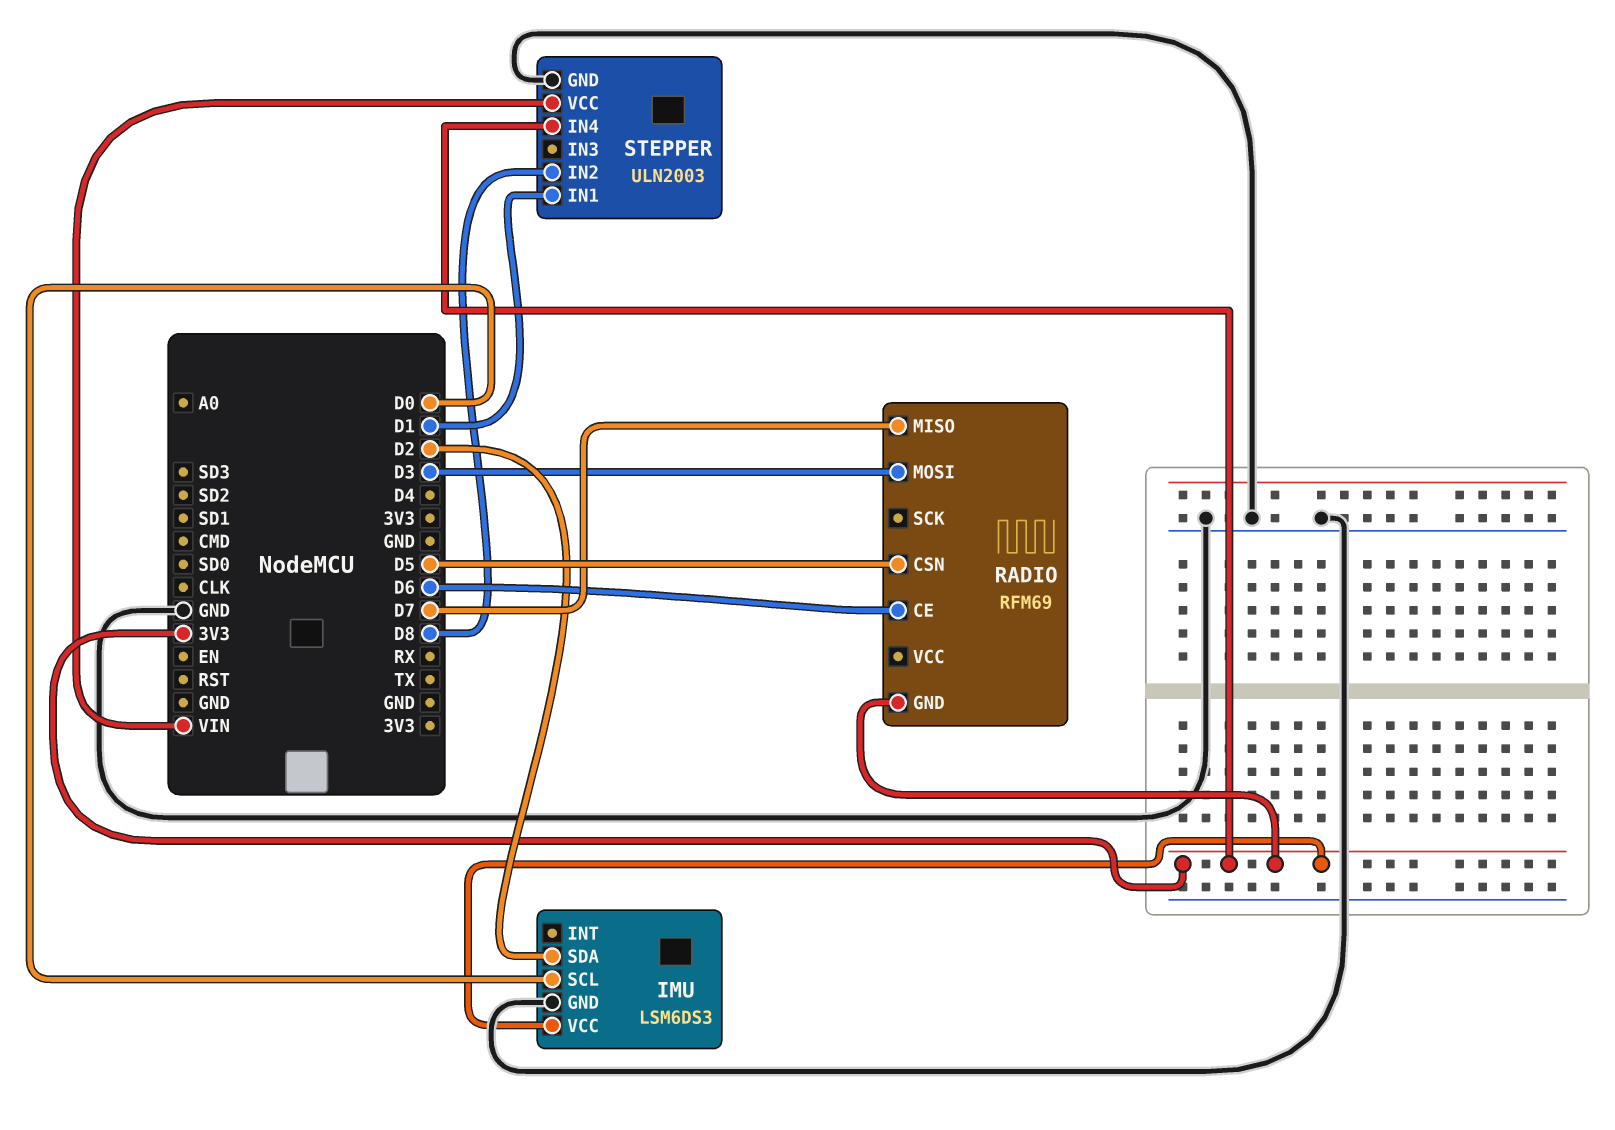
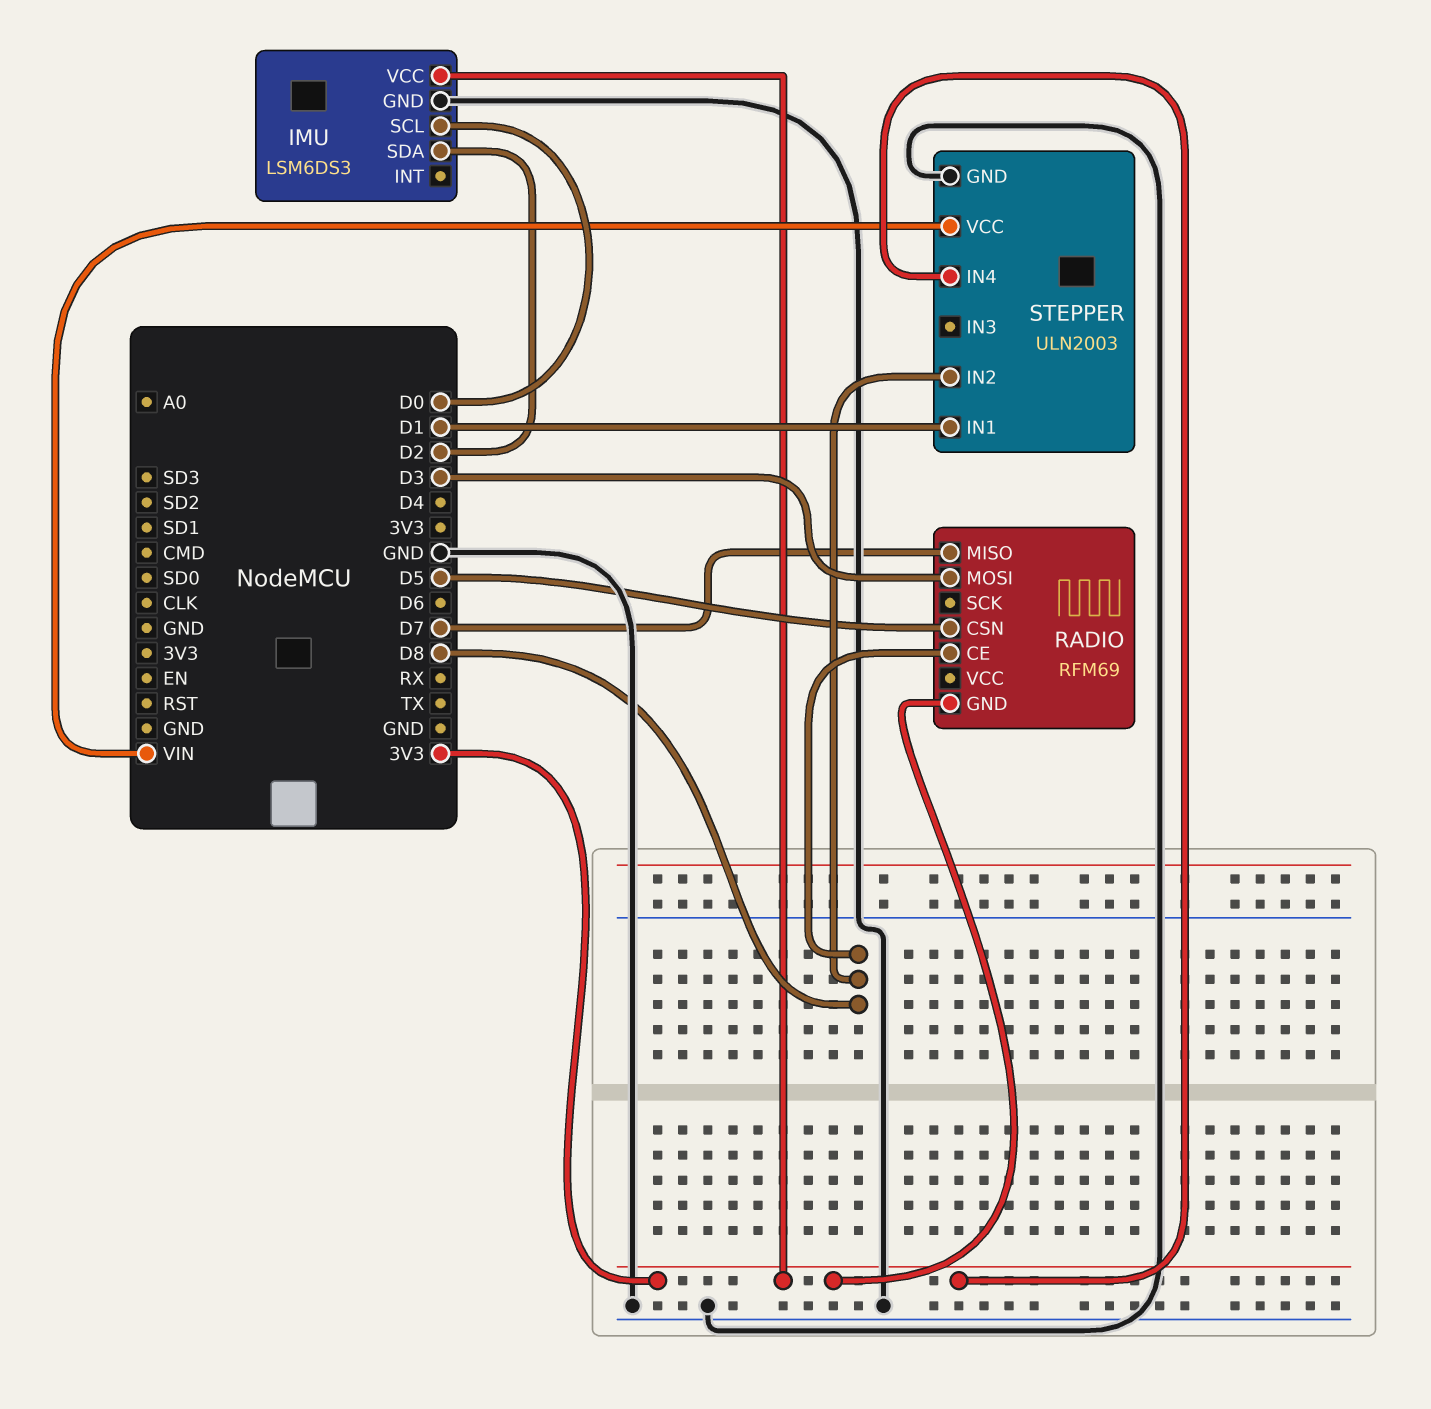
RADIO pin CE: D6 -> D8

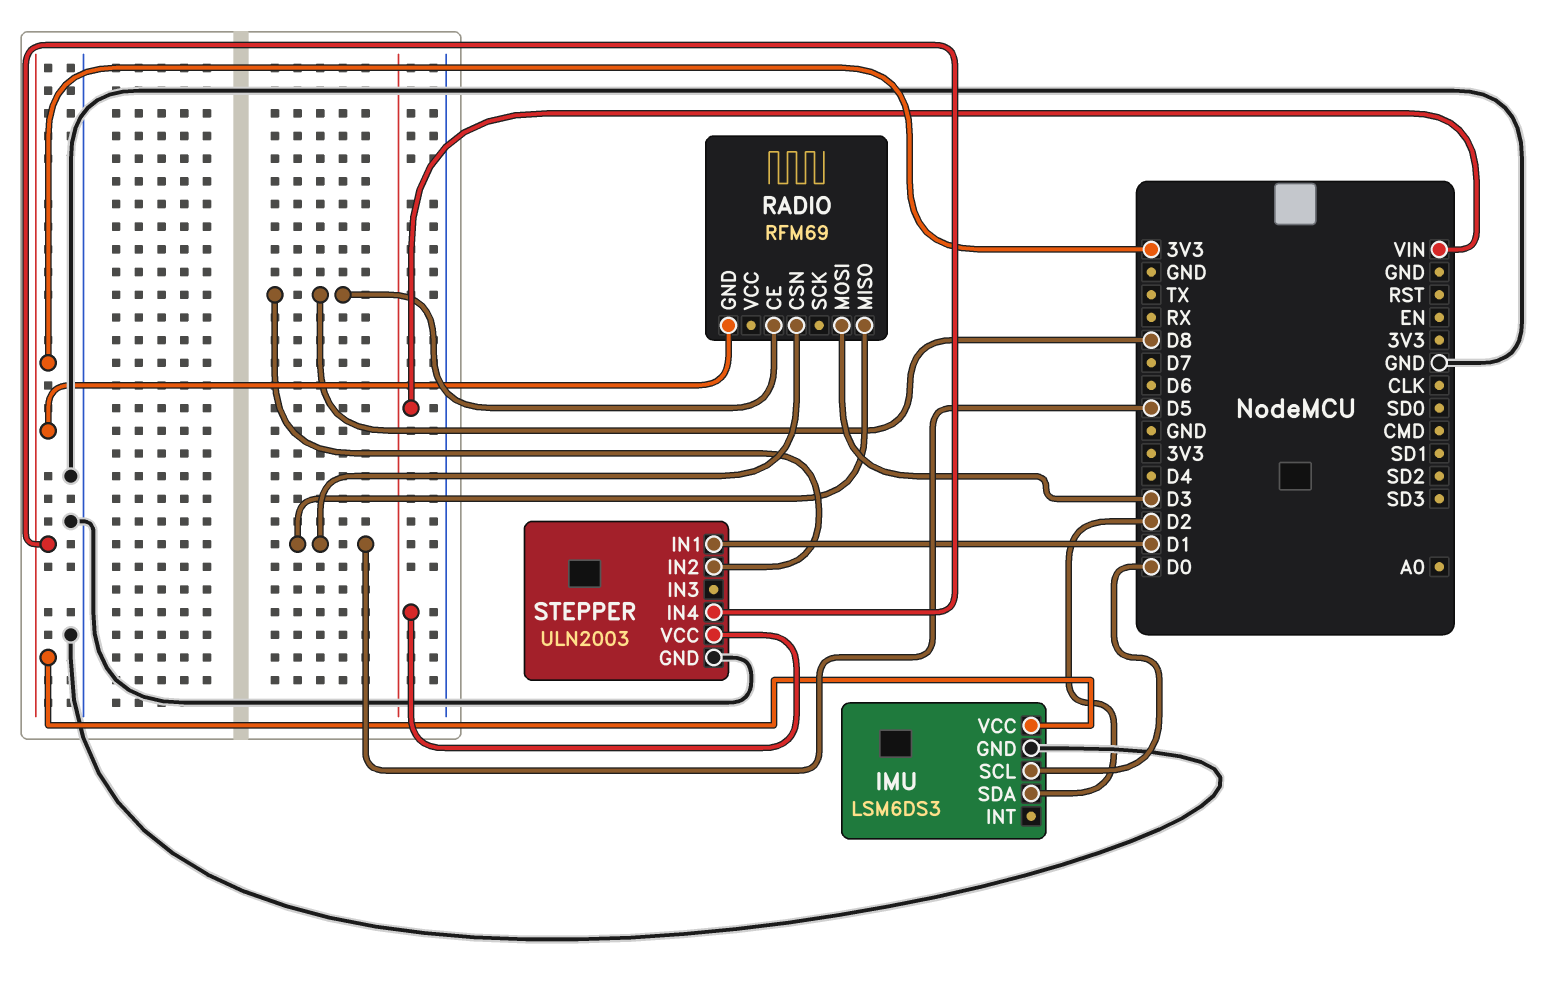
RADIO pin MISO: D7 -> D5

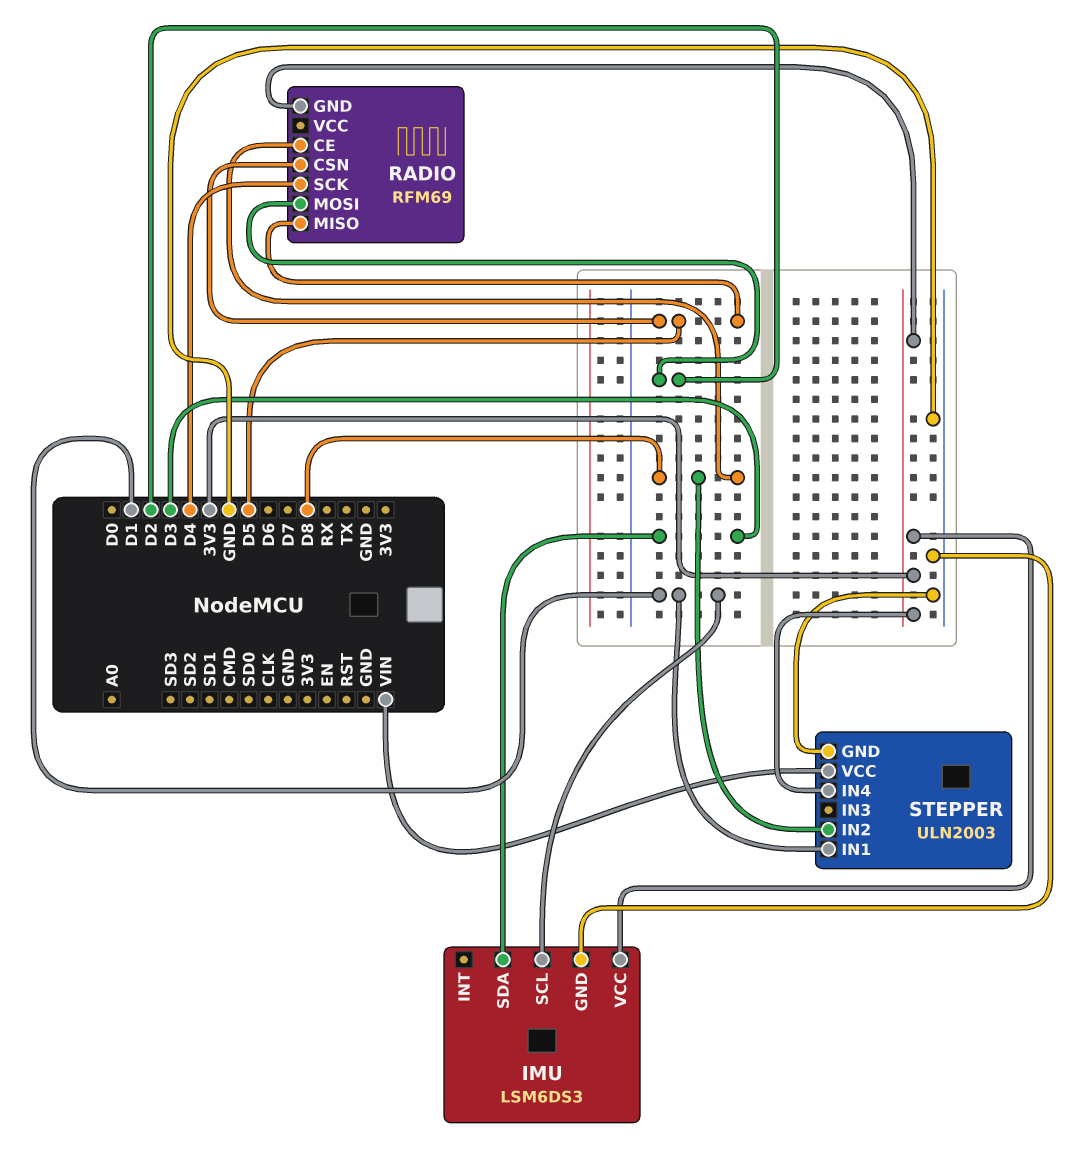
IMU pin SCL: D0 -> D1
IMU pin SDA: D2 -> D3
RADIO pin MOSI: D3 -> D2
RADIO pin SCK: none -> D4

